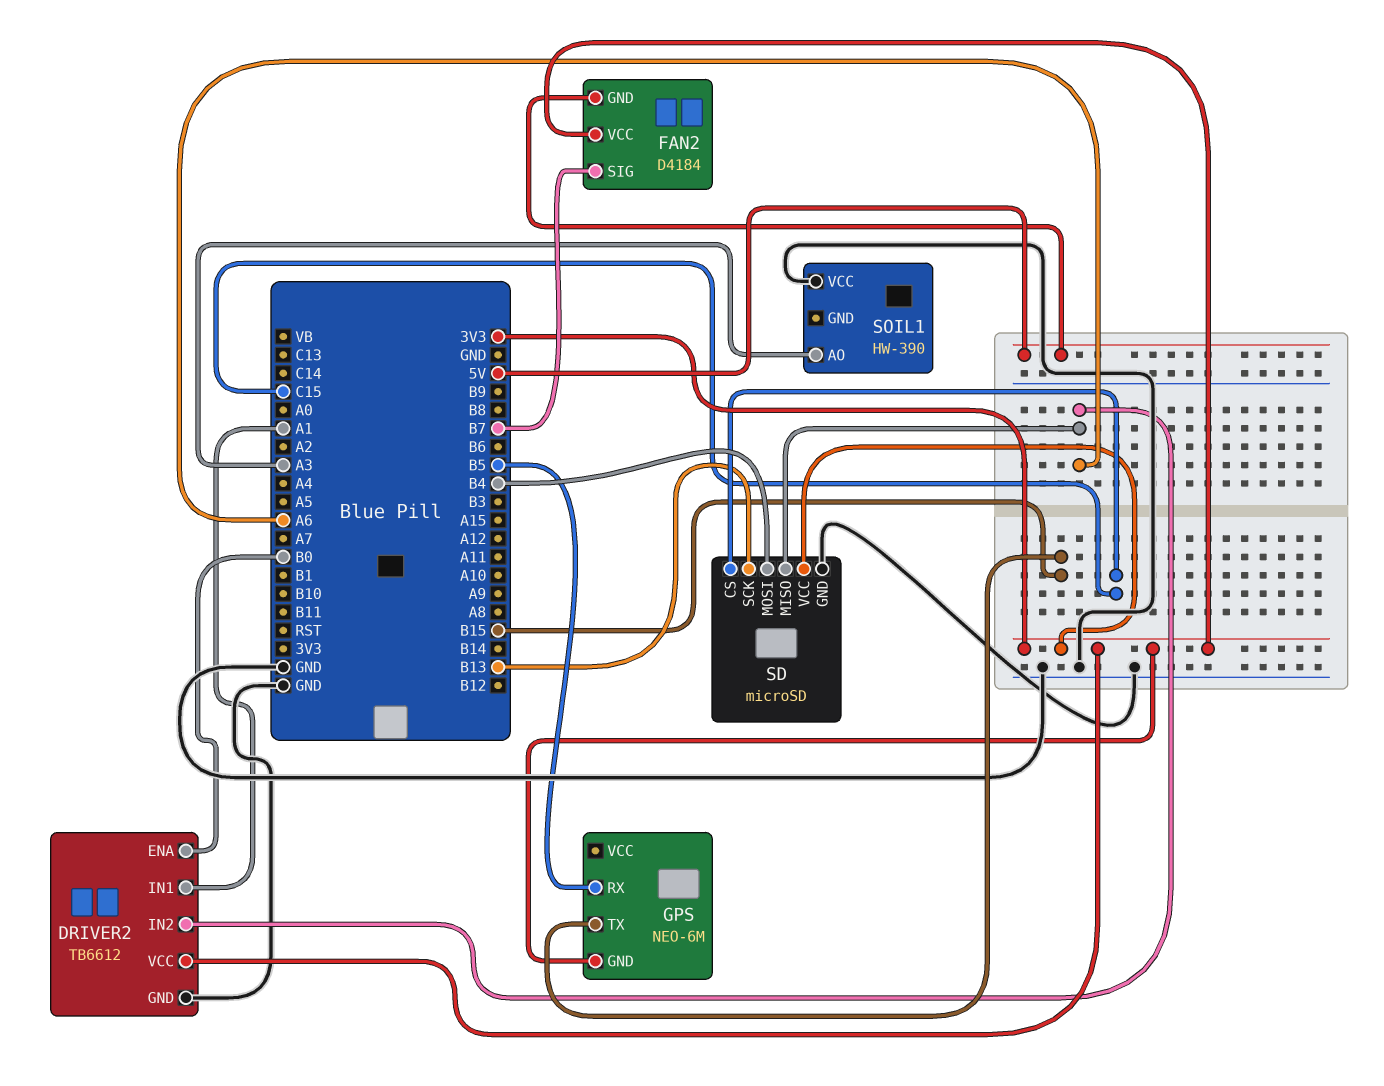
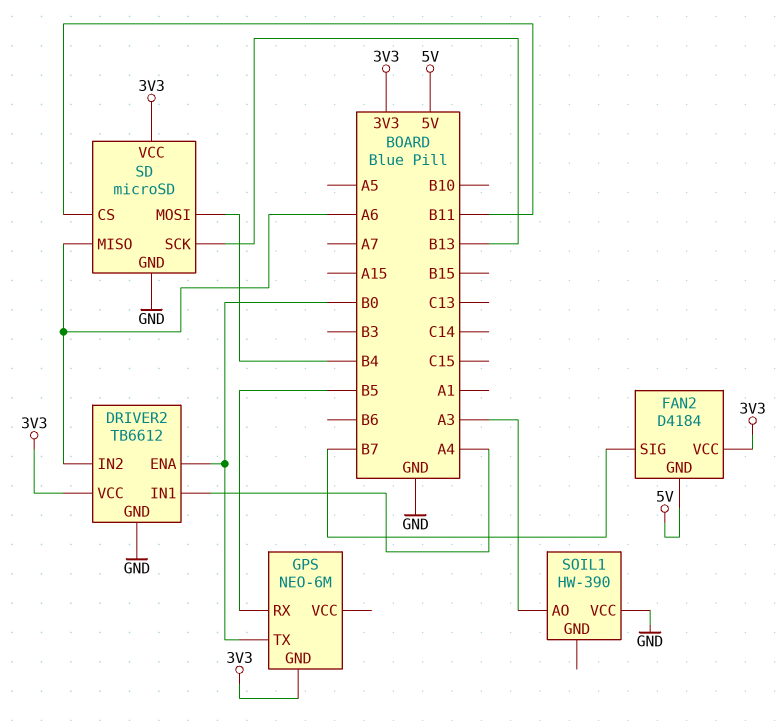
DRIVER2 pin IN1: A1 -> A4
GPS pin TX: B15 -> B0
SD pin CS: C15 -> B11

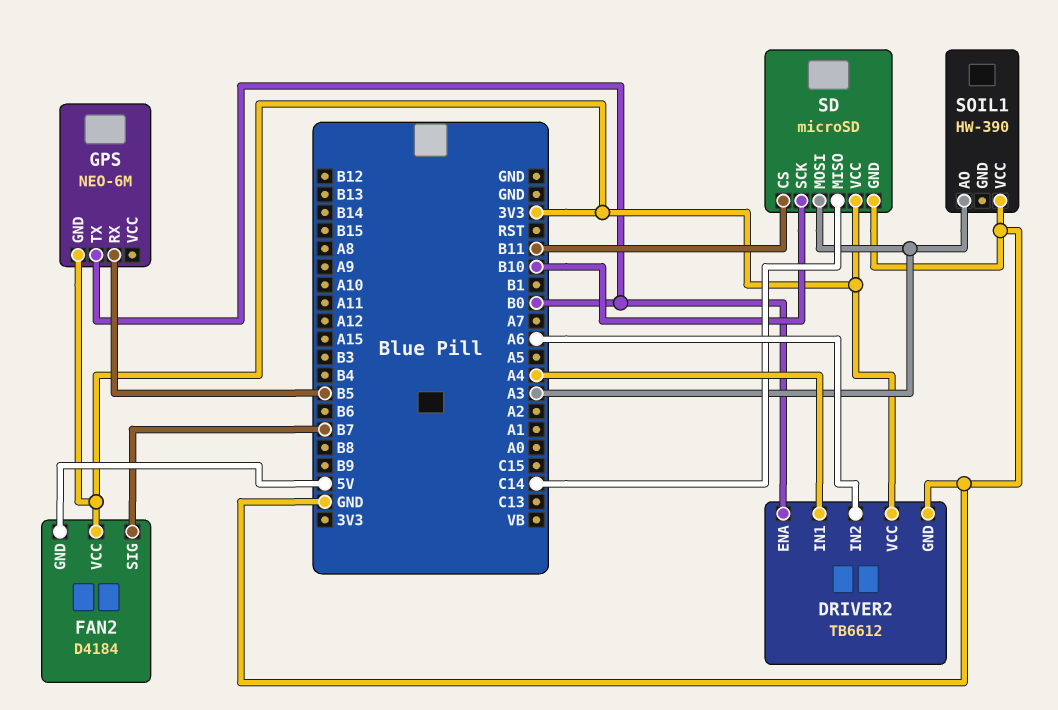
SD pin MISO: A6 -> C14
SD pin MOSI: B4 -> A3
SD pin SCK: B13 -> B10

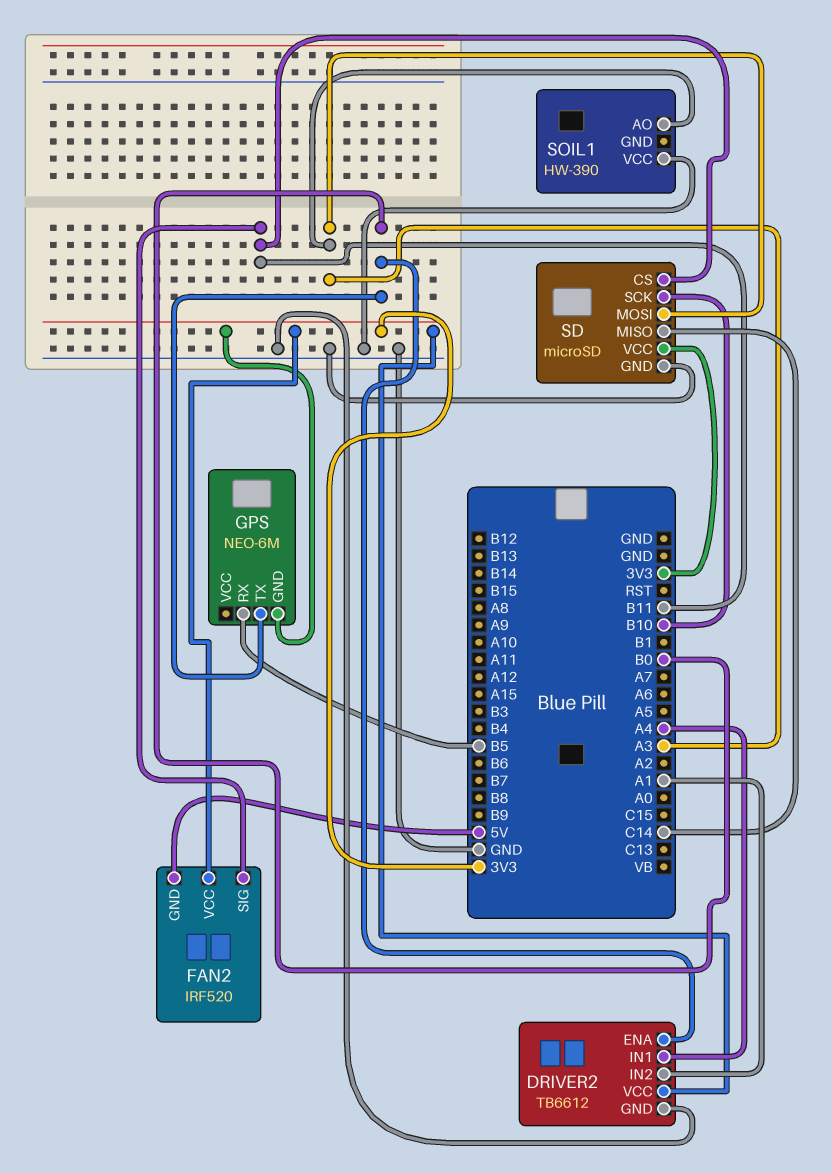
DRIVER2 pin IN2: A6 -> A1
FAN2: D4184 -> IRF520
FAN2 pin SIG: B7 -> B11

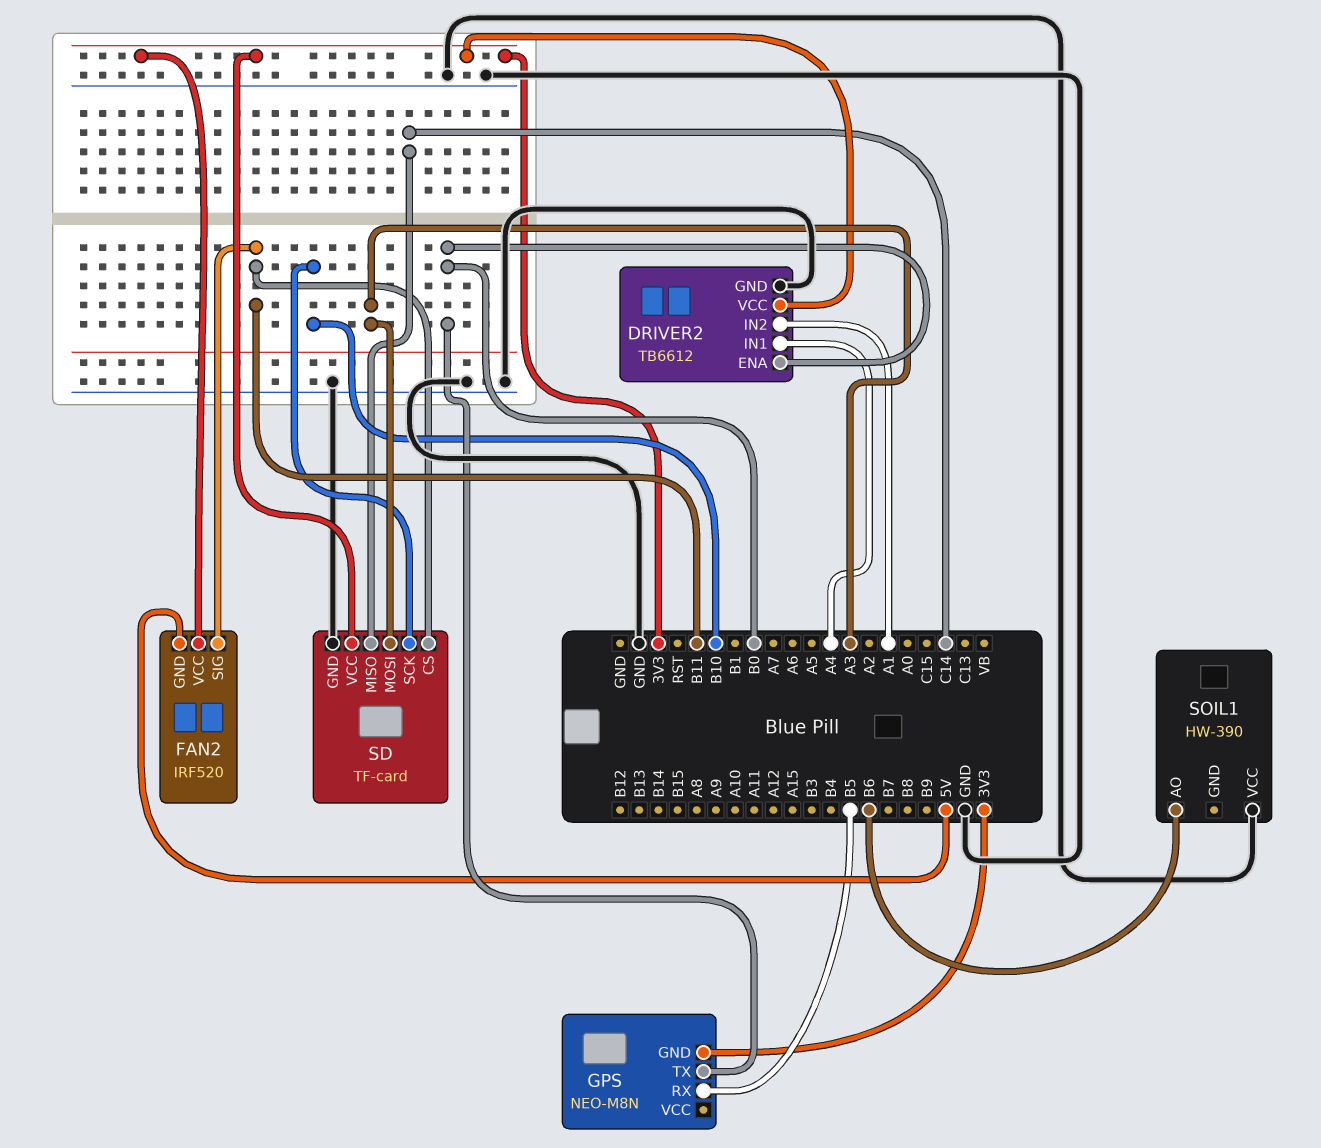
GPS: NEO-6M -> NEO-M8N
SD: microSD -> TF-card
SOIL1 pin AO: A3 -> B6

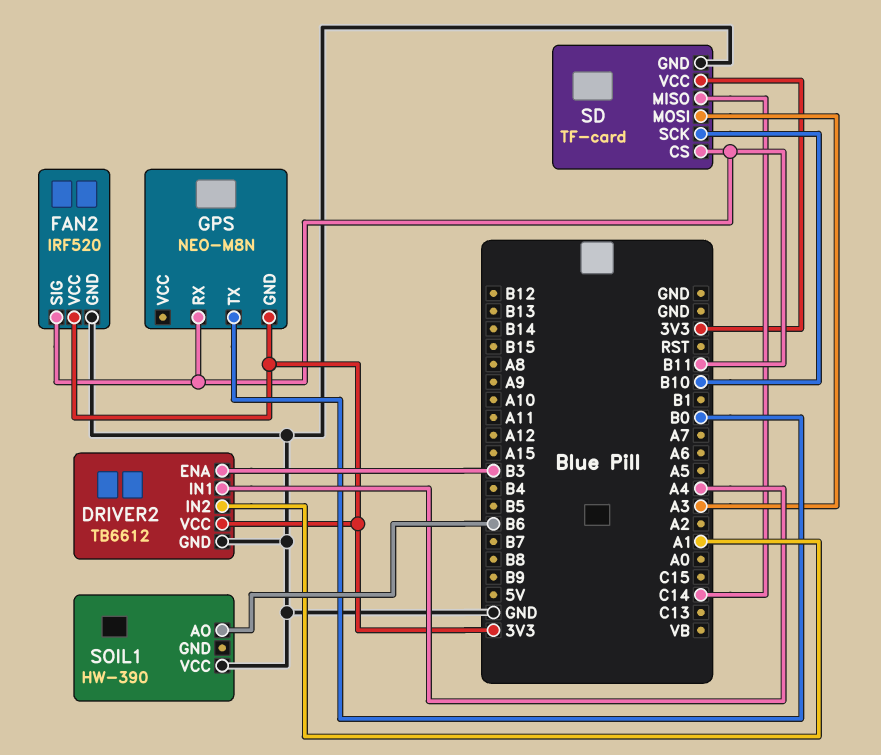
DRIVER2 pin ENA: B0 -> B3
FAN2 pin GND: 5V -> GND
GPS pin RX: B5 -> B11

